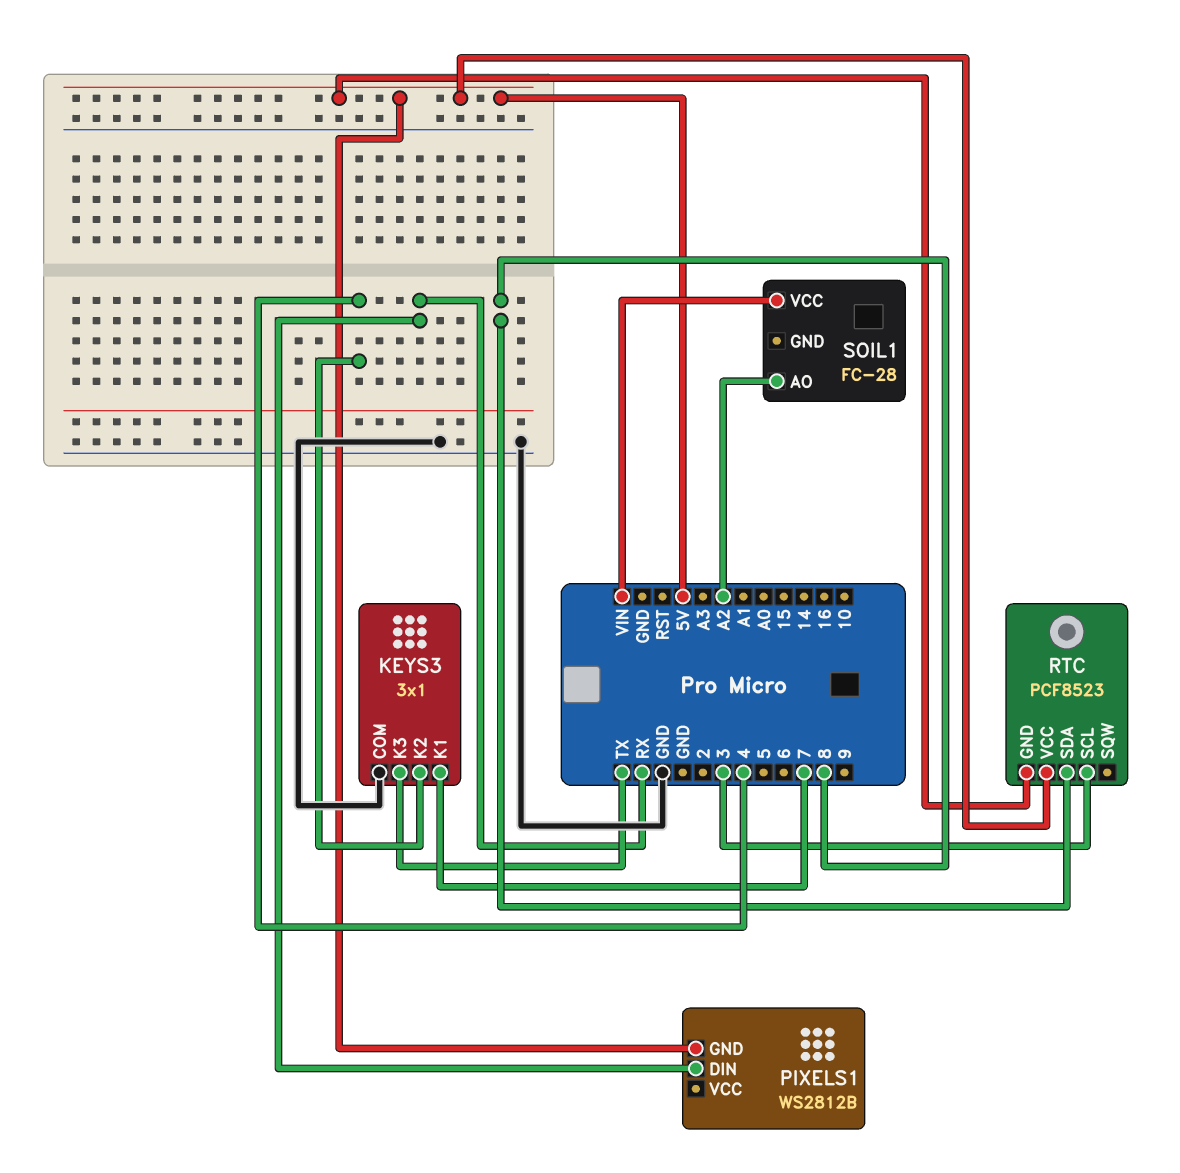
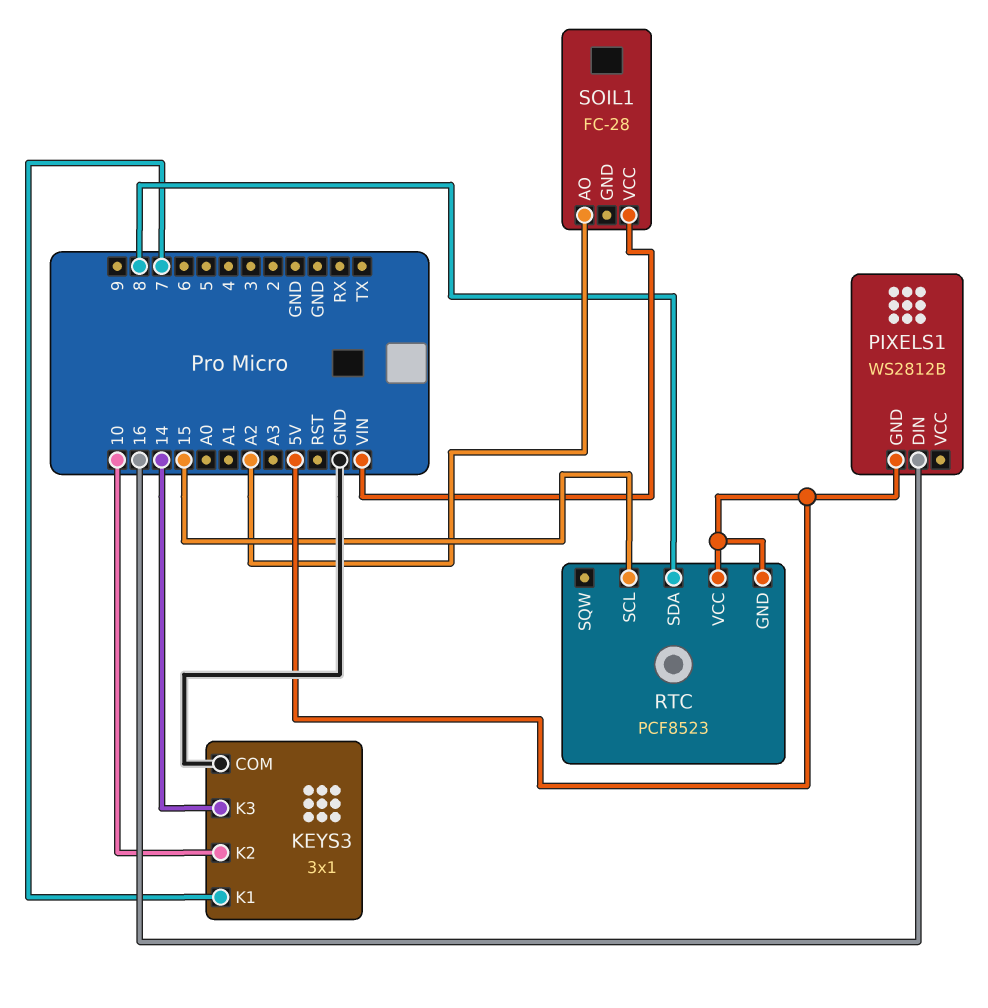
KEYS3 pin K2: 4 -> 10
KEYS3 pin K3: TX -> 14
PIXELS1 pin DIN: RX -> 16
RTC pin SCL: 3 -> 15

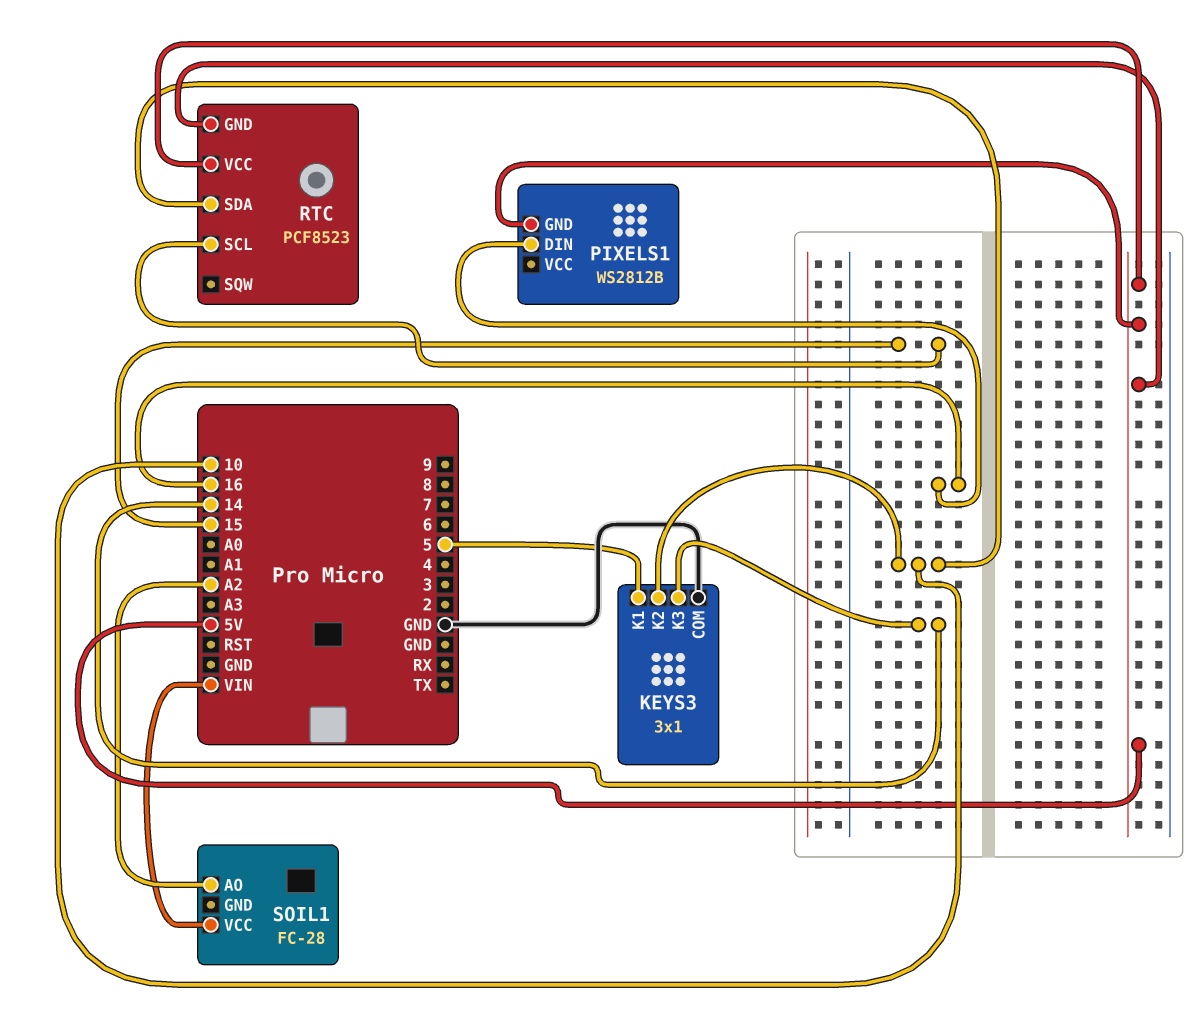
KEYS3 pin K1: 7 -> 5
RTC pin SDA: 8 -> 10

